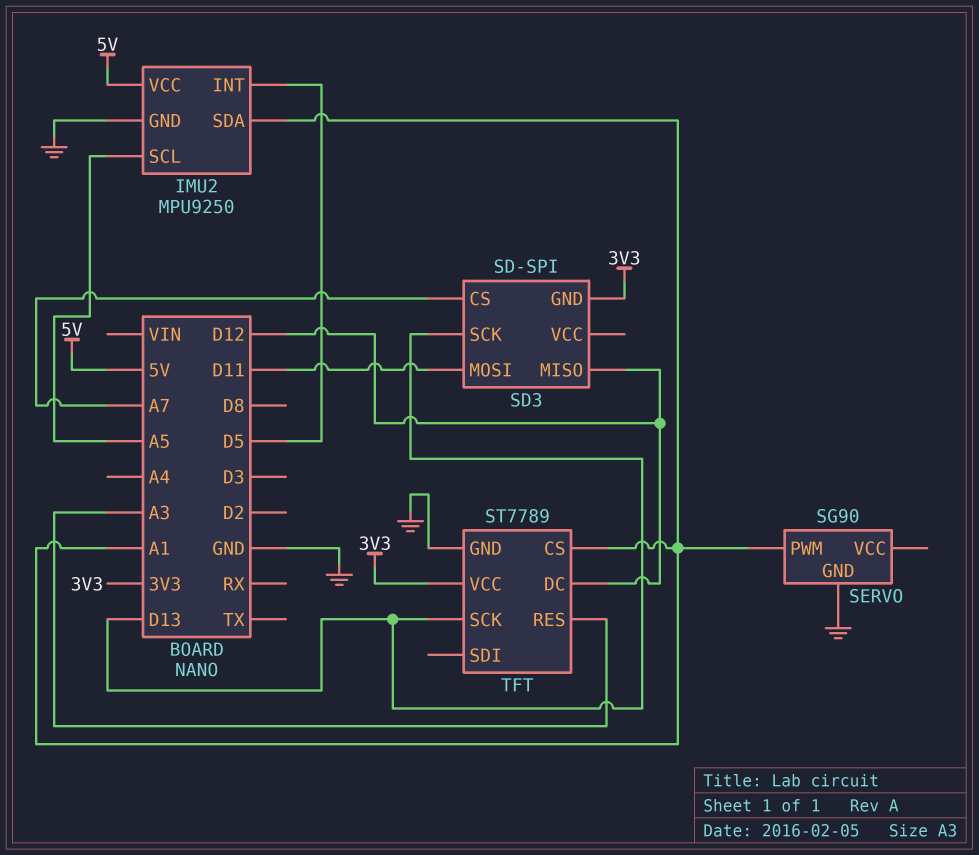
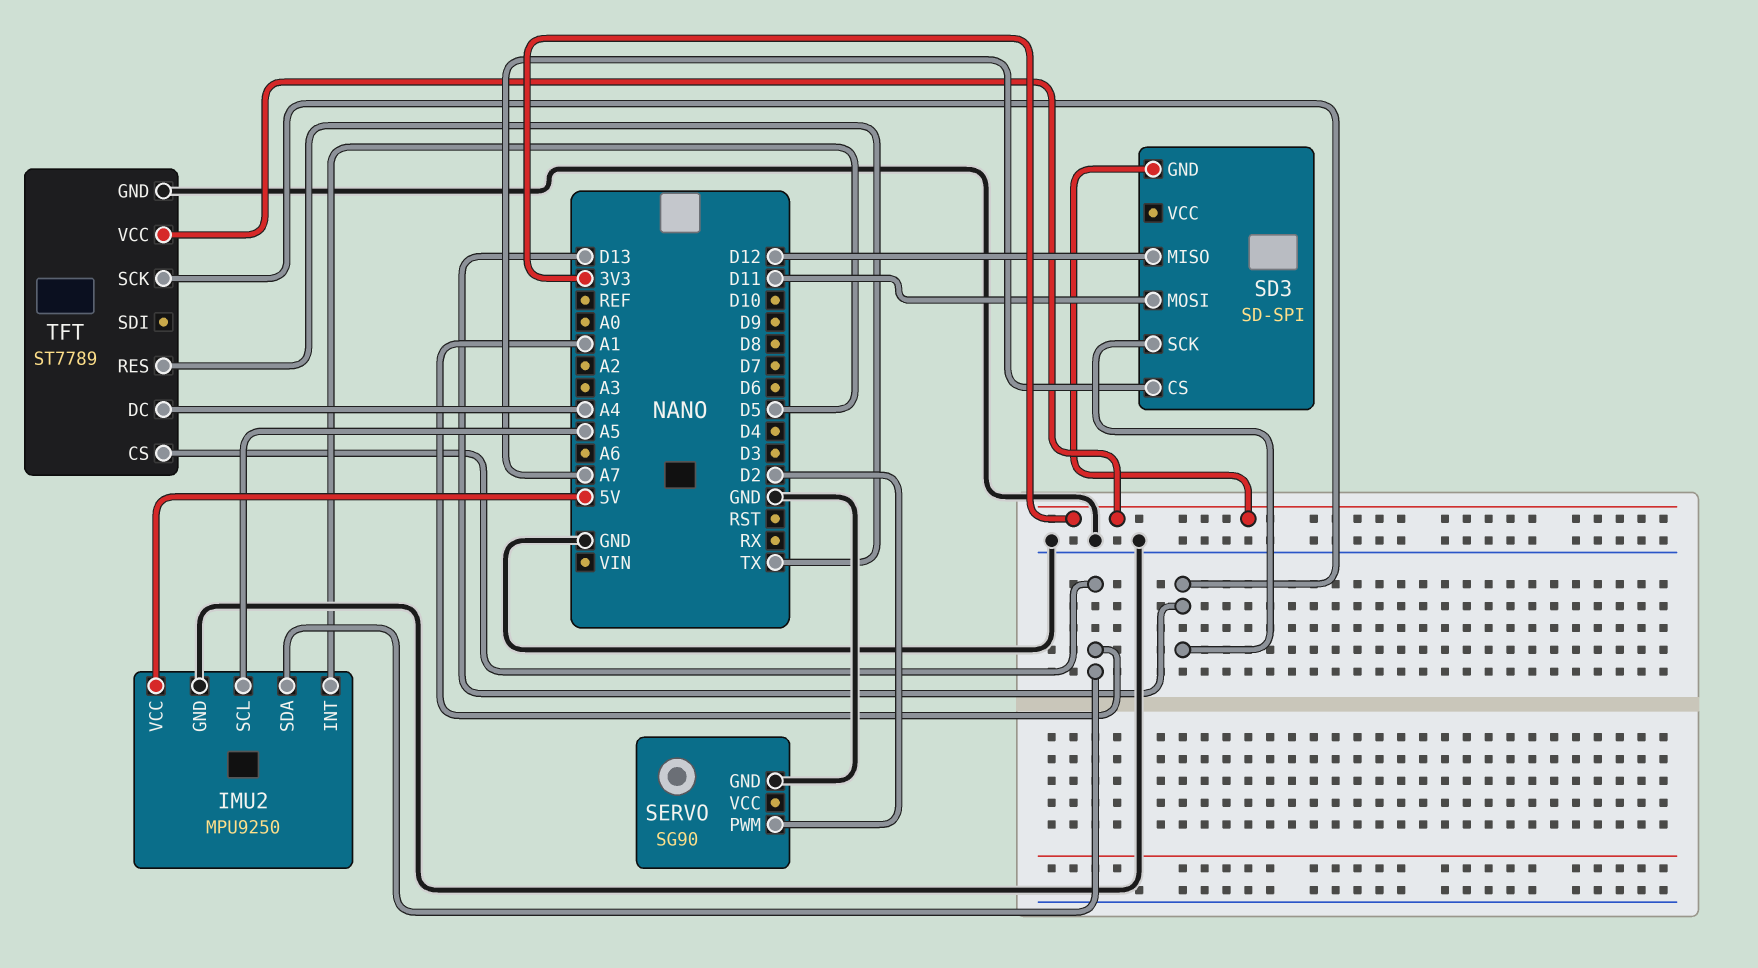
SERVO pin PWM: A1 -> D2
TFT pin DC: D12 -> A4
TFT pin RES: A3 -> TX

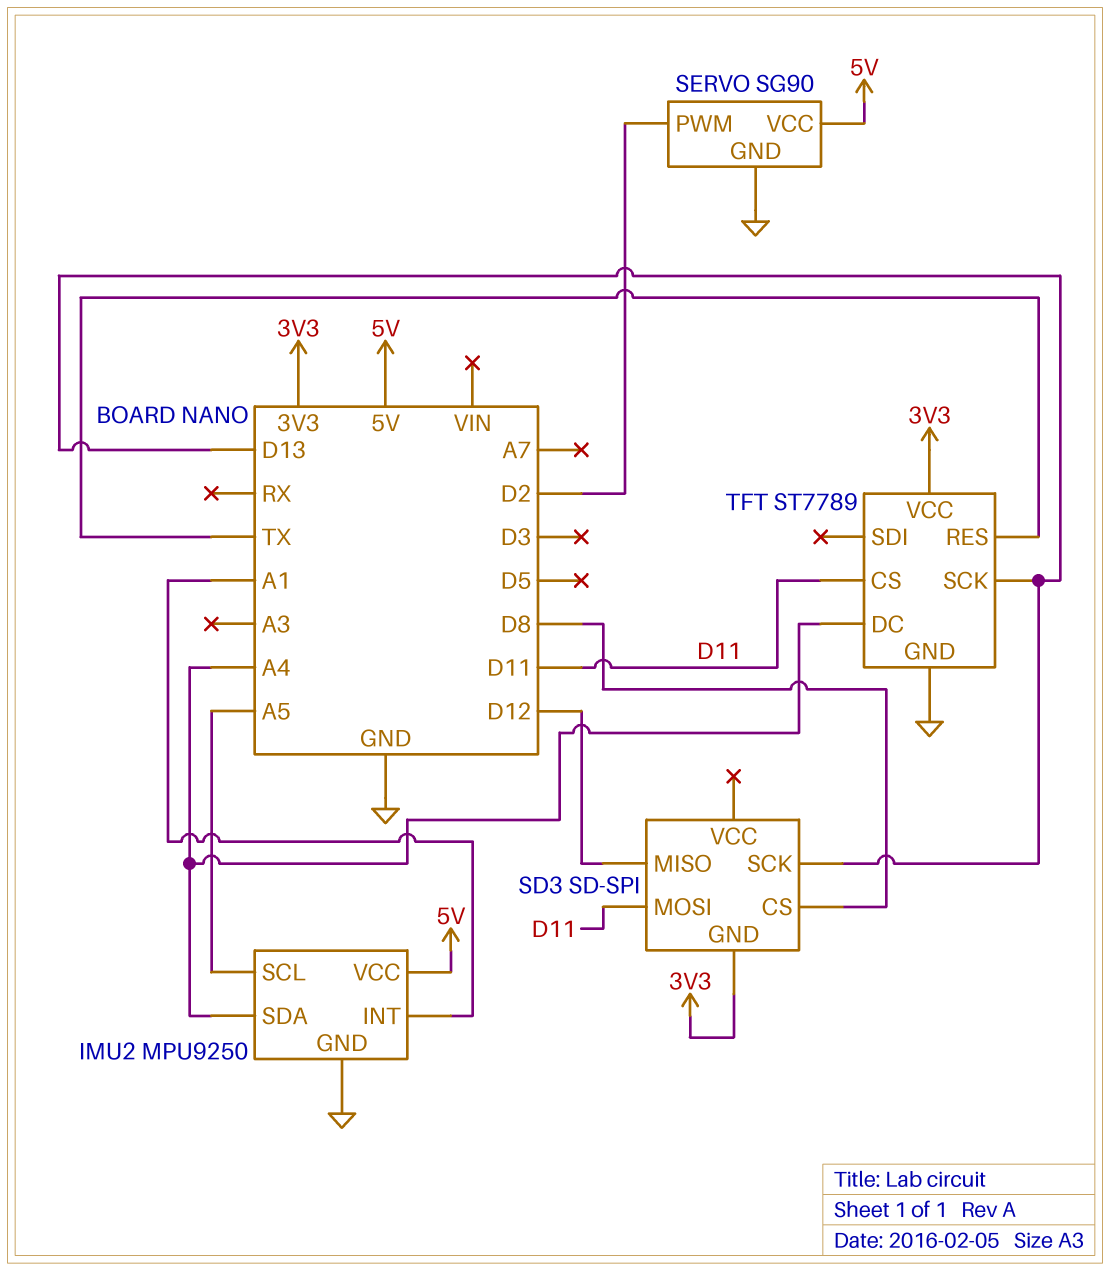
IMU2 pin INT: D5 -> A1
IMU2 pin SDA: A1 -> A4
SD3 pin CS: A7 -> D8
SERVO pin VCC: none -> 5V
TFT pin CS: A1 -> D11

